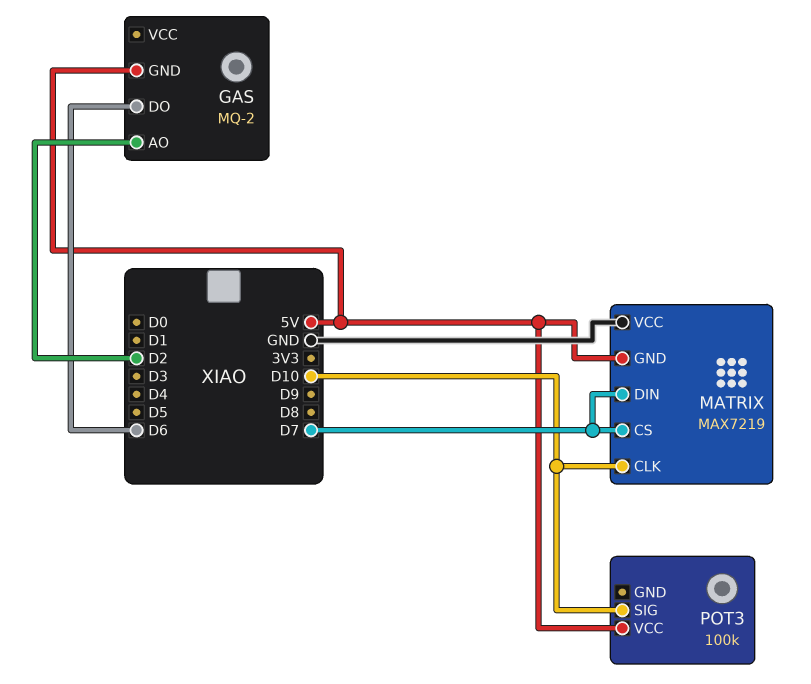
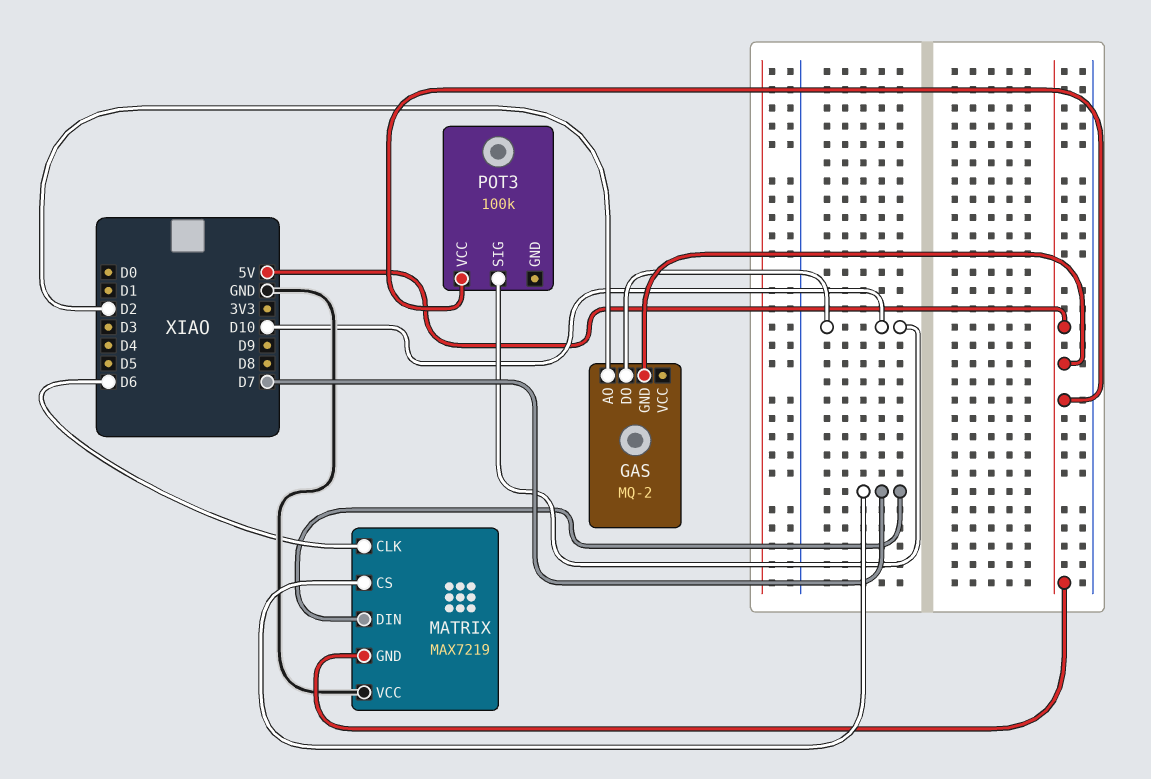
GAS pin DO: D6 -> D10
MATRIX pin CLK: D10 -> D6

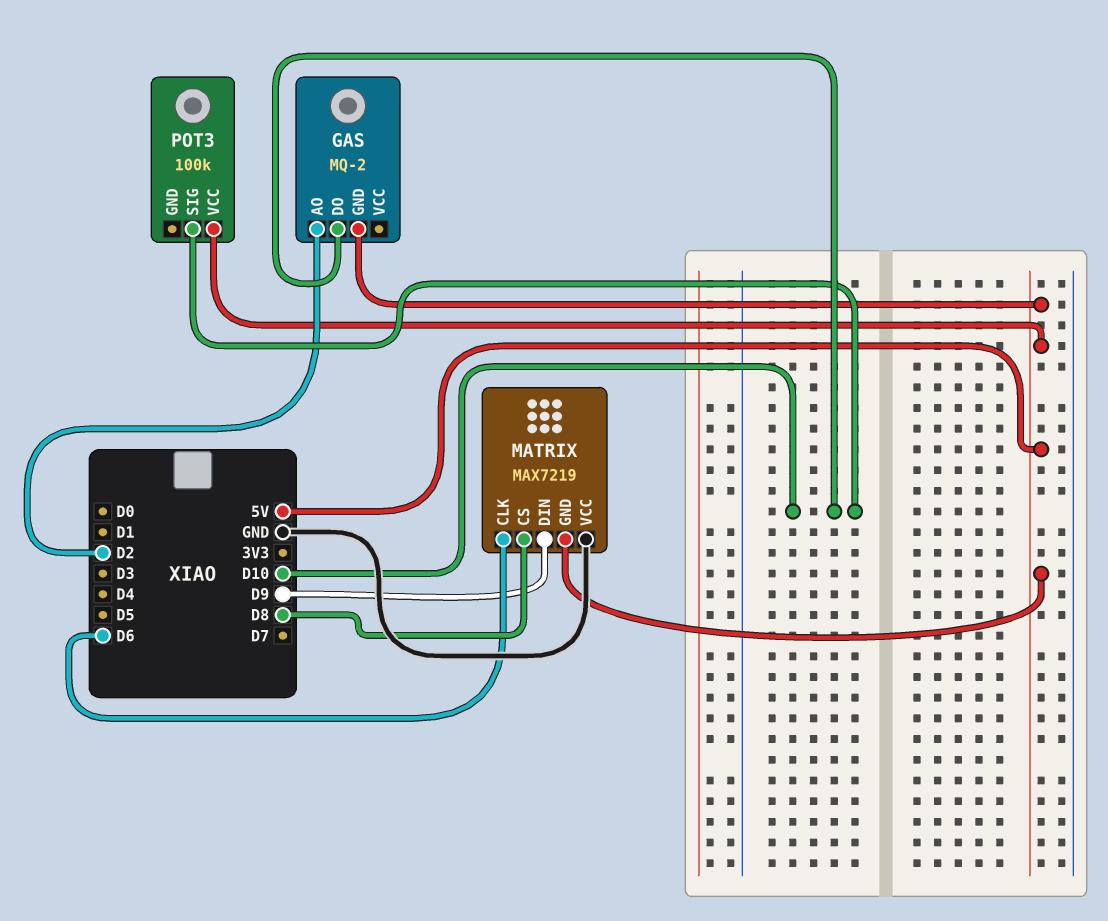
MATRIX pin CS: D7 -> D8
MATRIX pin DIN: D7 -> D9

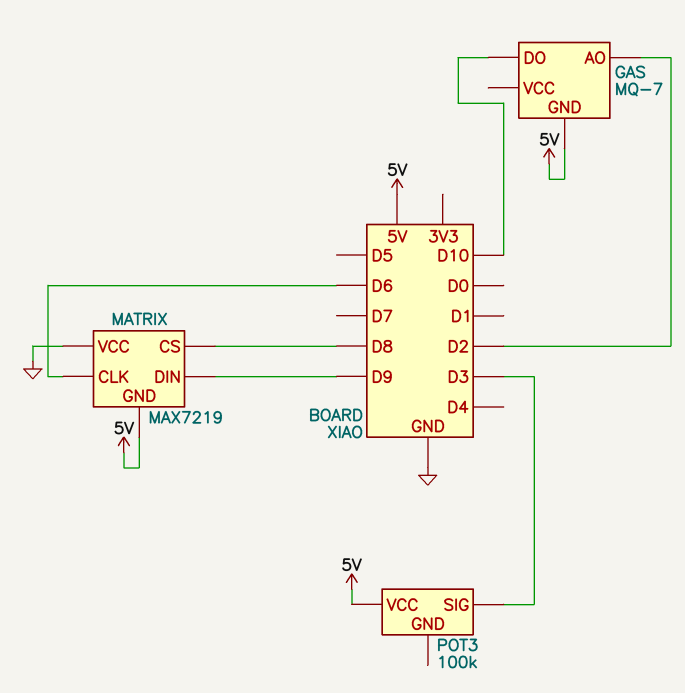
GAS: MQ-2 -> MQ-7
POT3 pin SIG: D10 -> D3

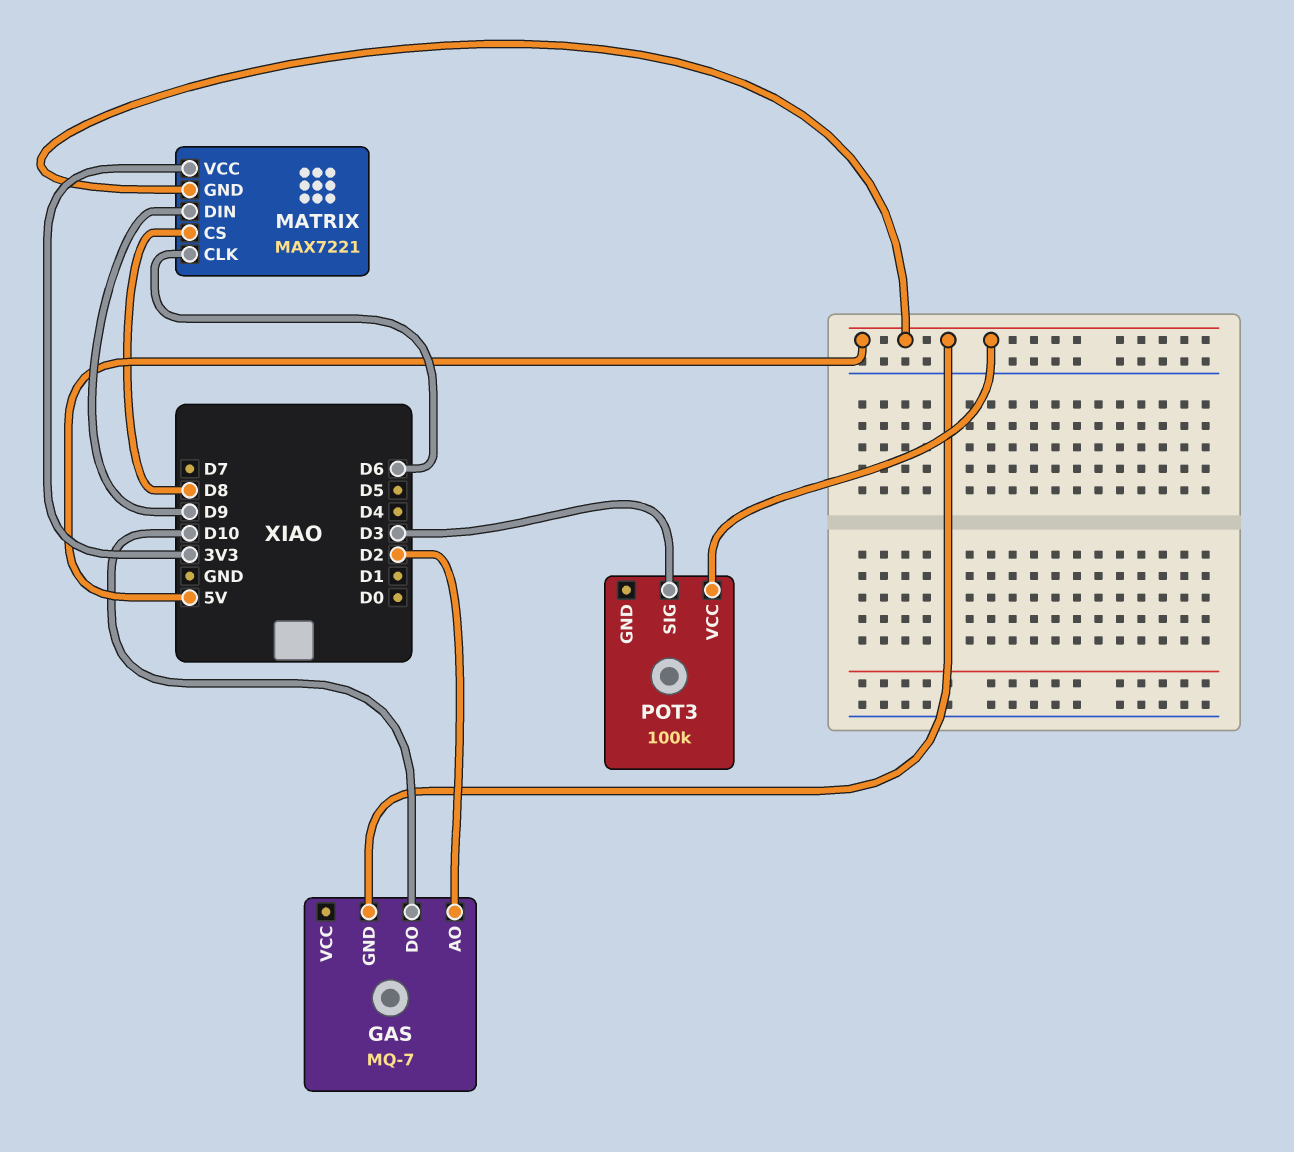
MATRIX: MAX7219 -> MAX7221
MATRIX pin VCC: GND -> 3V3

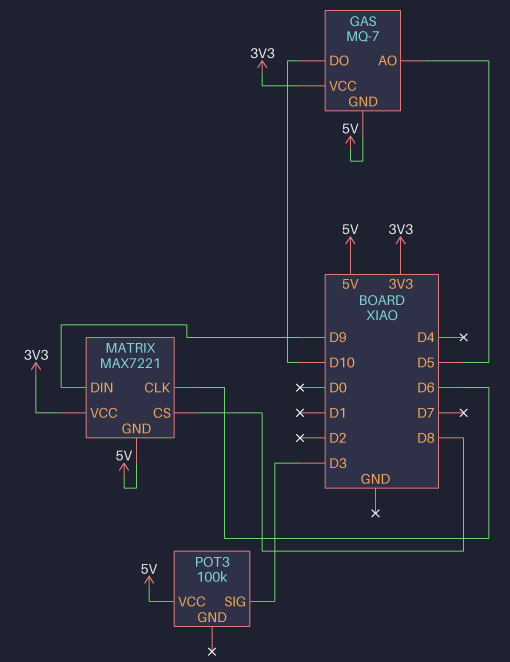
GAS pin AO: D2 -> D5
GAS pin VCC: none -> 3V3

